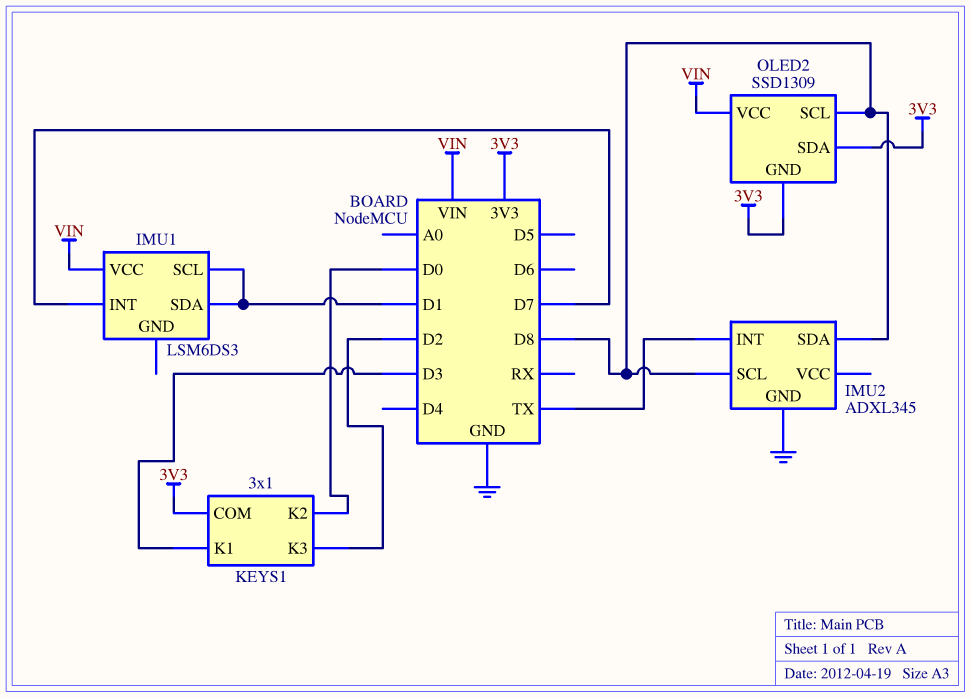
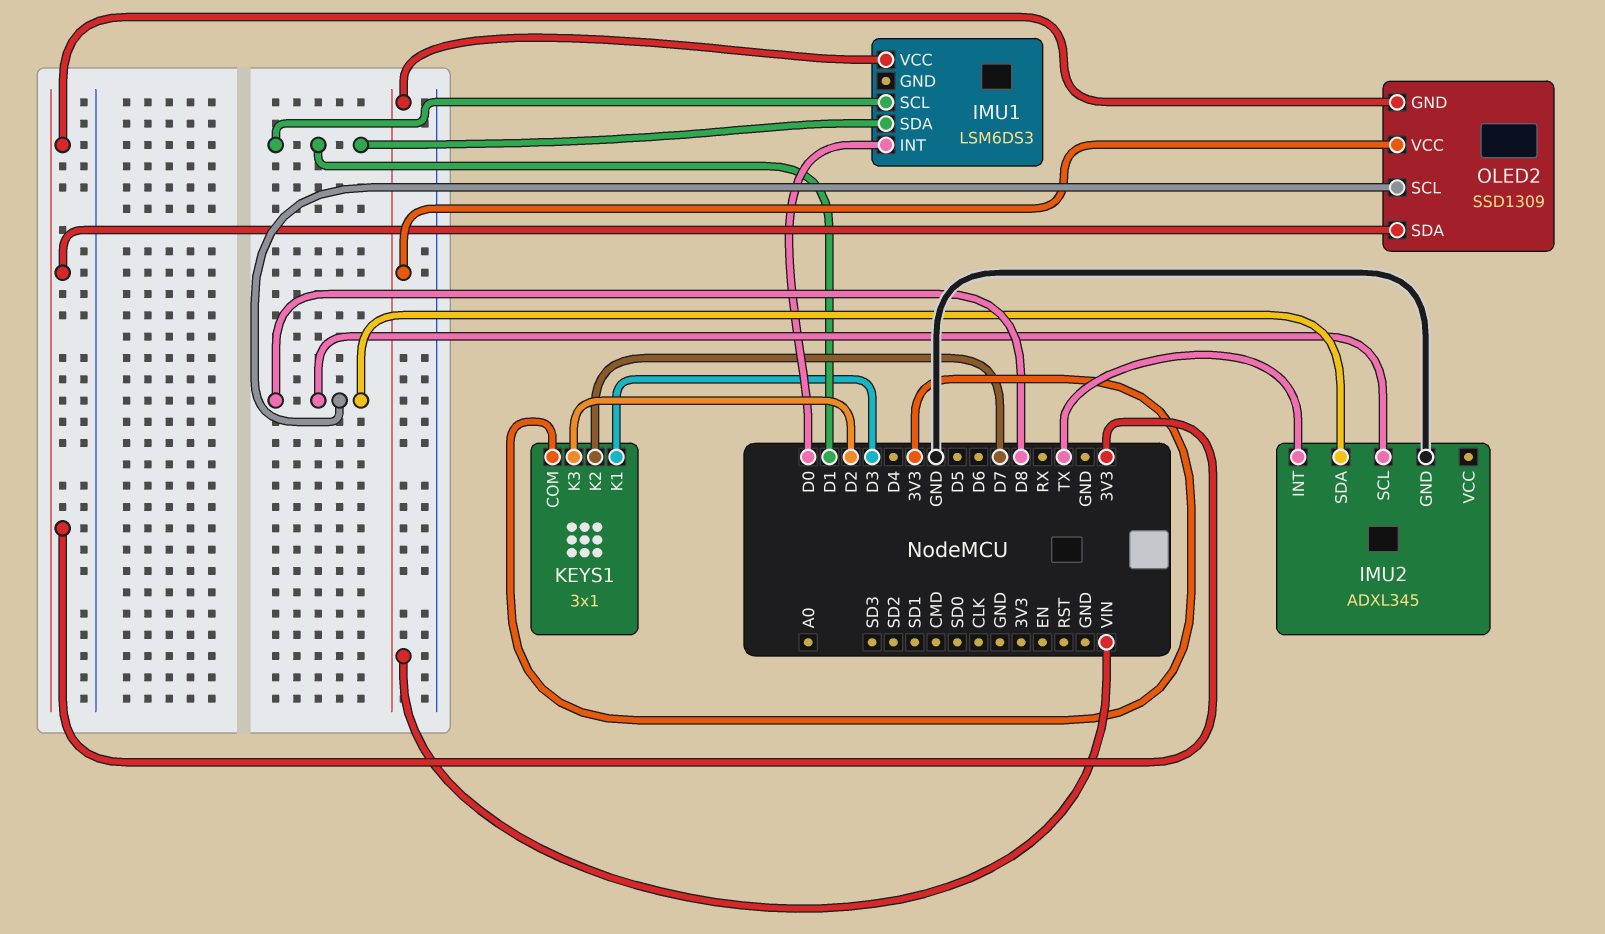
IMU1 pin INT: D7 -> D0
KEYS1 pin K2: D0 -> D7

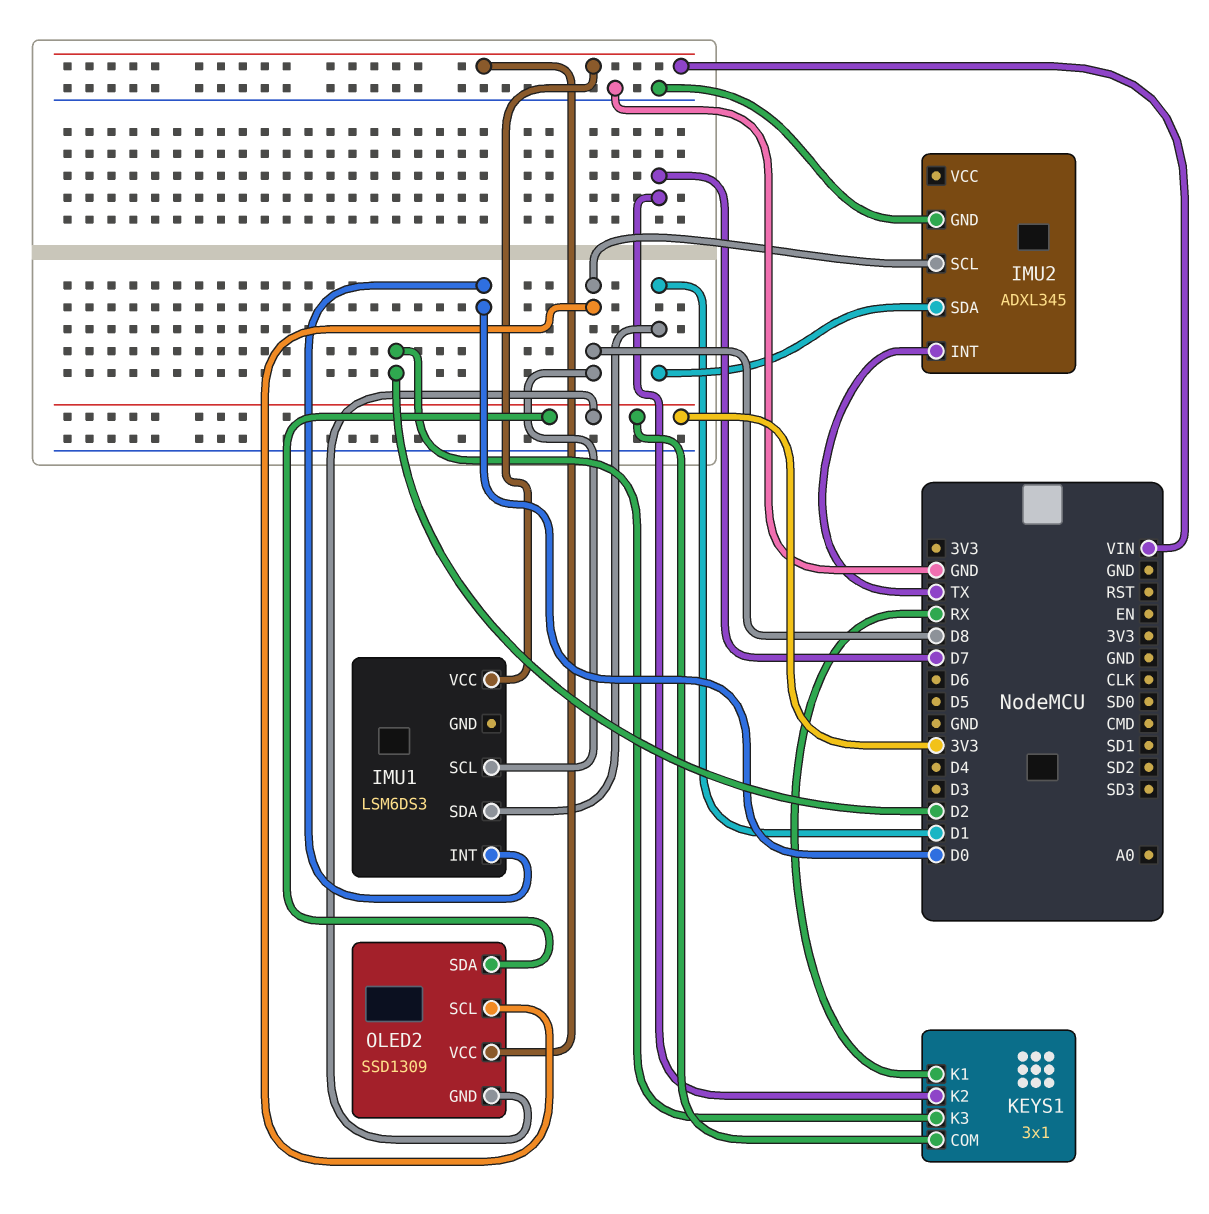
IMU1 pin SCL: D1 -> D8
IMU2 pin SDA: D8 -> D1
KEYS1 pin K1: D3 -> RX

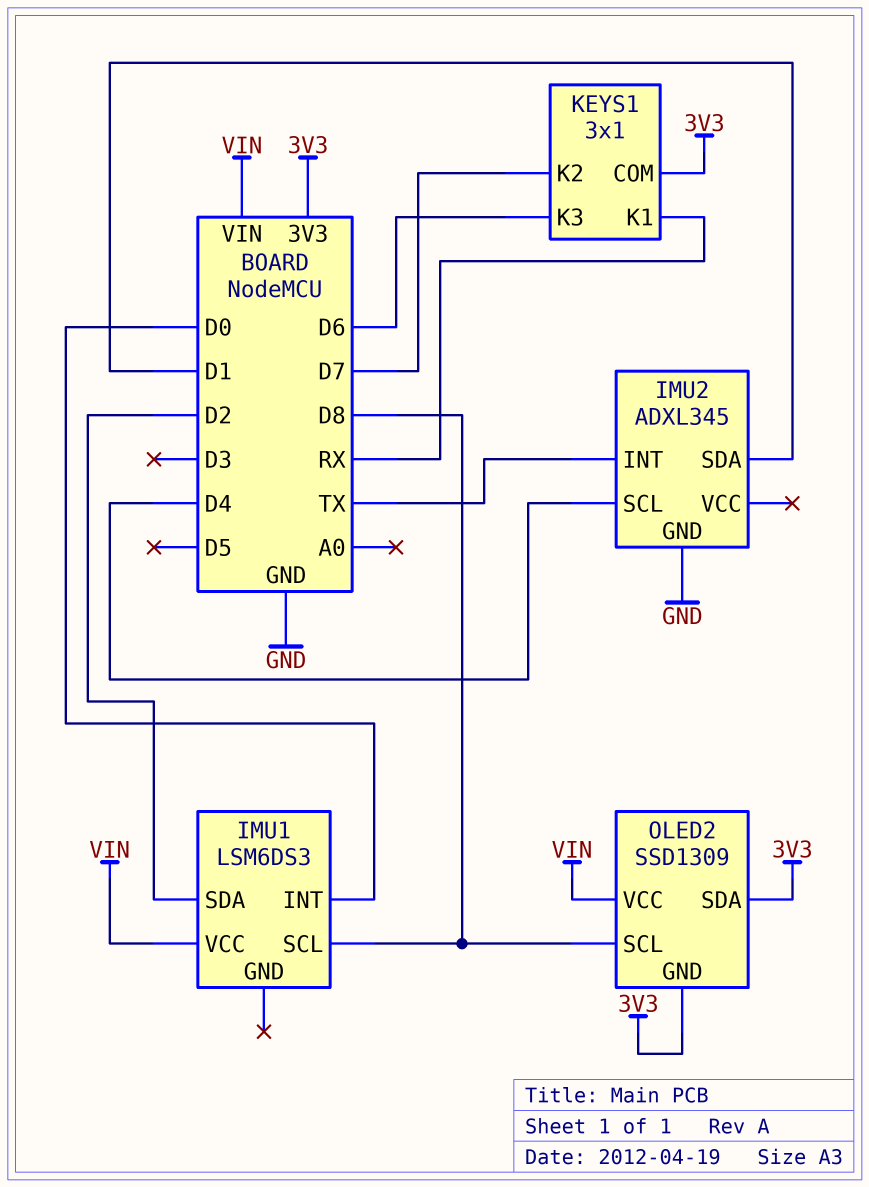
IMU1 pin SDA: D1 -> D2
IMU2 pin SCL: D8 -> D4
KEYS1 pin K3: D2 -> D6

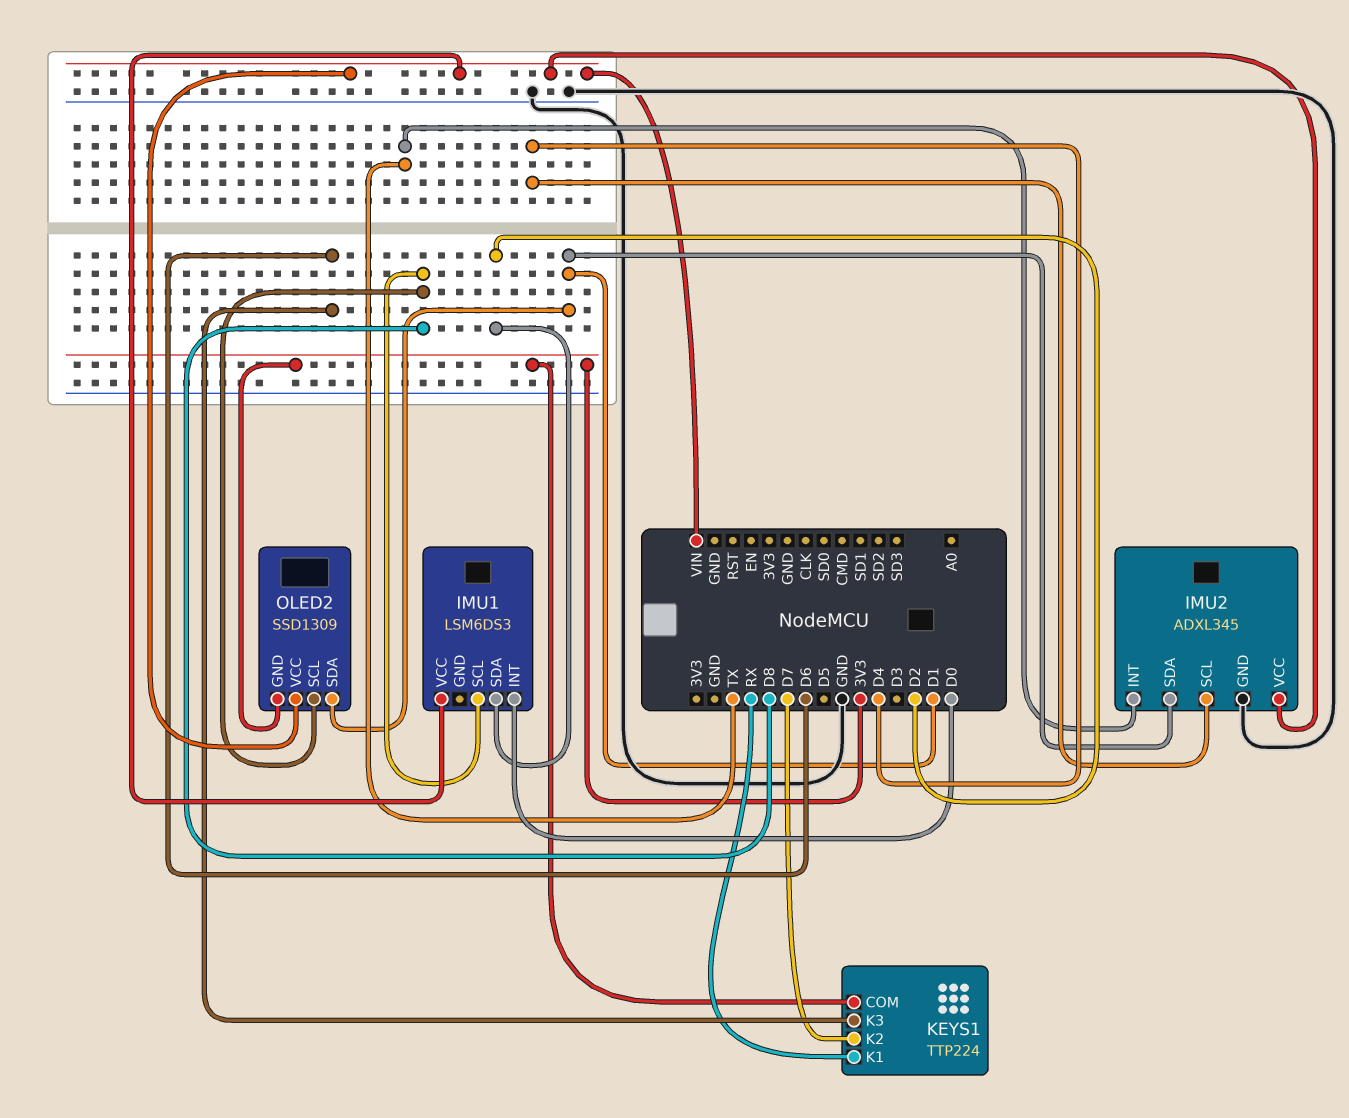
IMU2 pin VCC: none -> VIN
KEYS1: 3x1 -> TTP224
OLED2 pin SDA: 3V3 -> D1

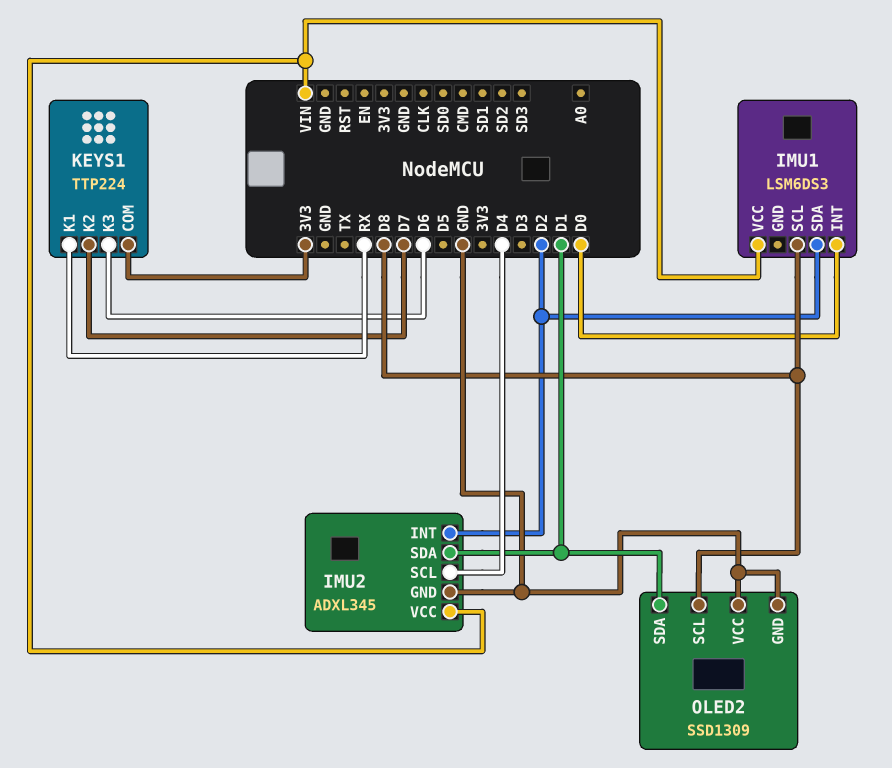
IMU2 pin INT: TX -> D2
OLED2 pin GND: 3V3 -> GND
OLED2 pin VCC: VIN -> GND

